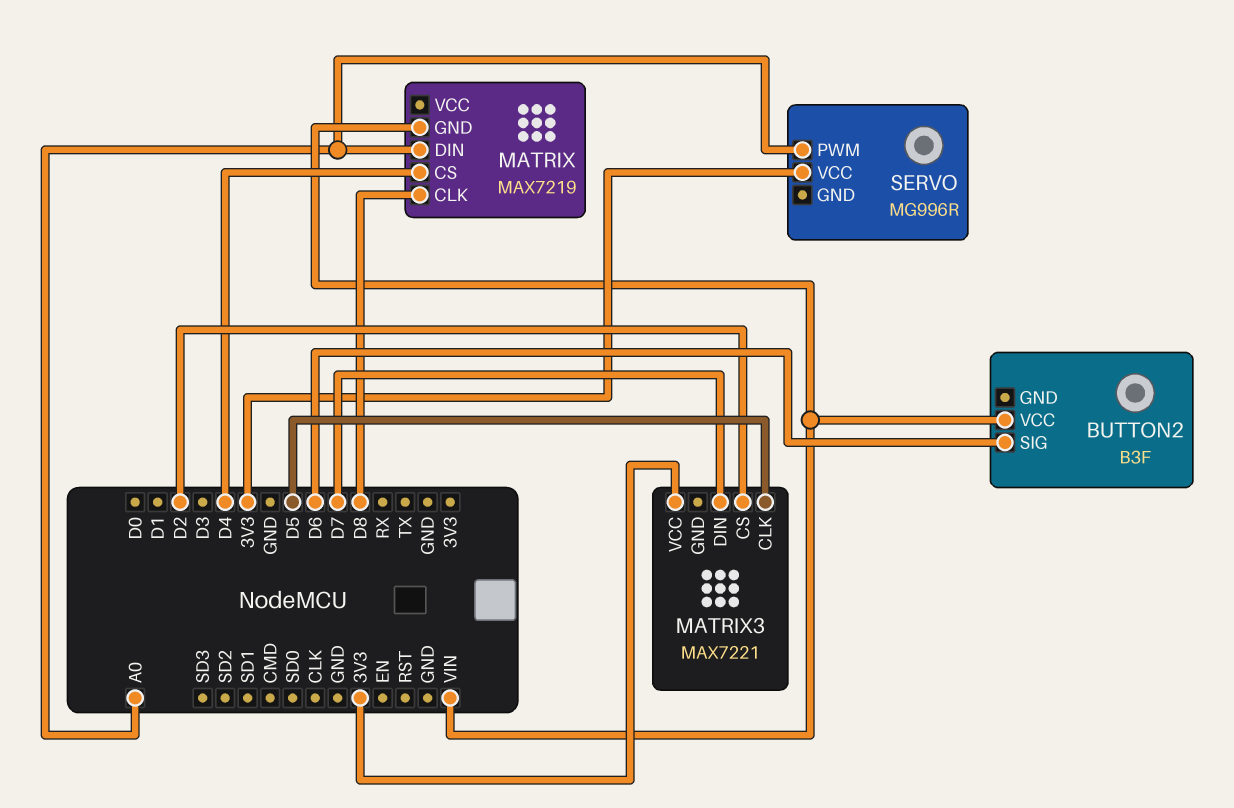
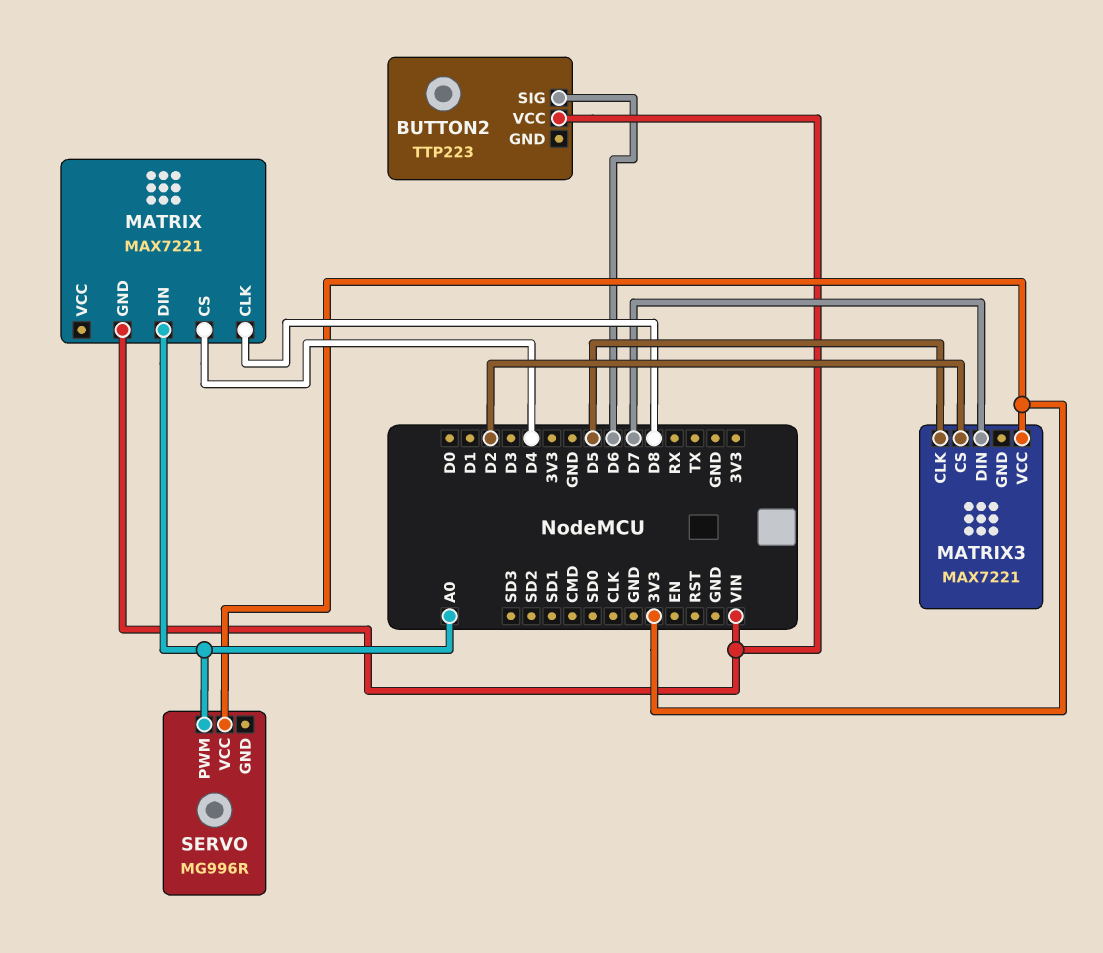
BUTTON2: B3F -> TTP223
MATRIX: MAX7219 -> MAX7221

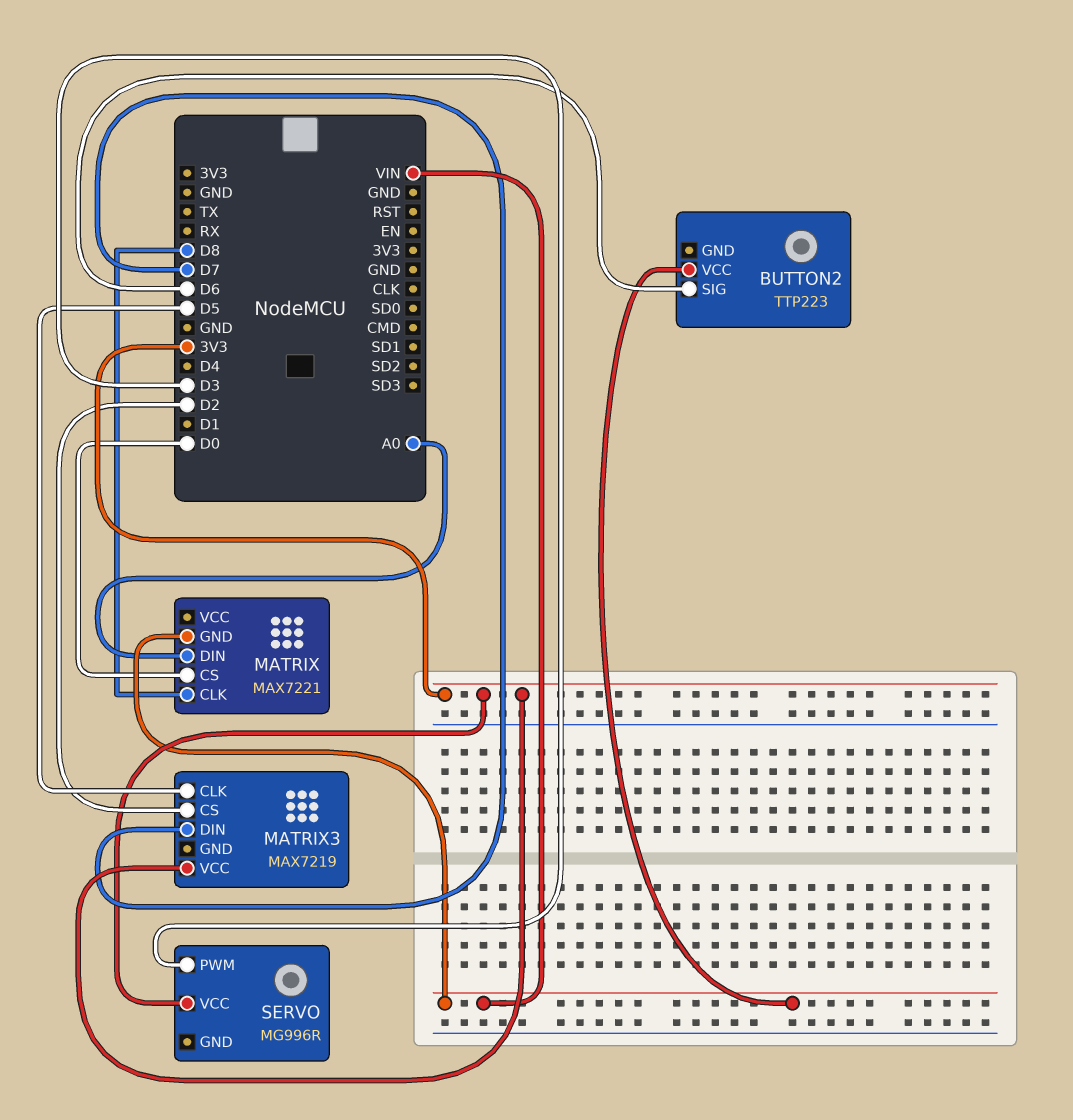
MATRIX pin CS: D4 -> D0
MATRIX3: MAX7221 -> MAX7219
SERVO pin PWM: A0 -> D3

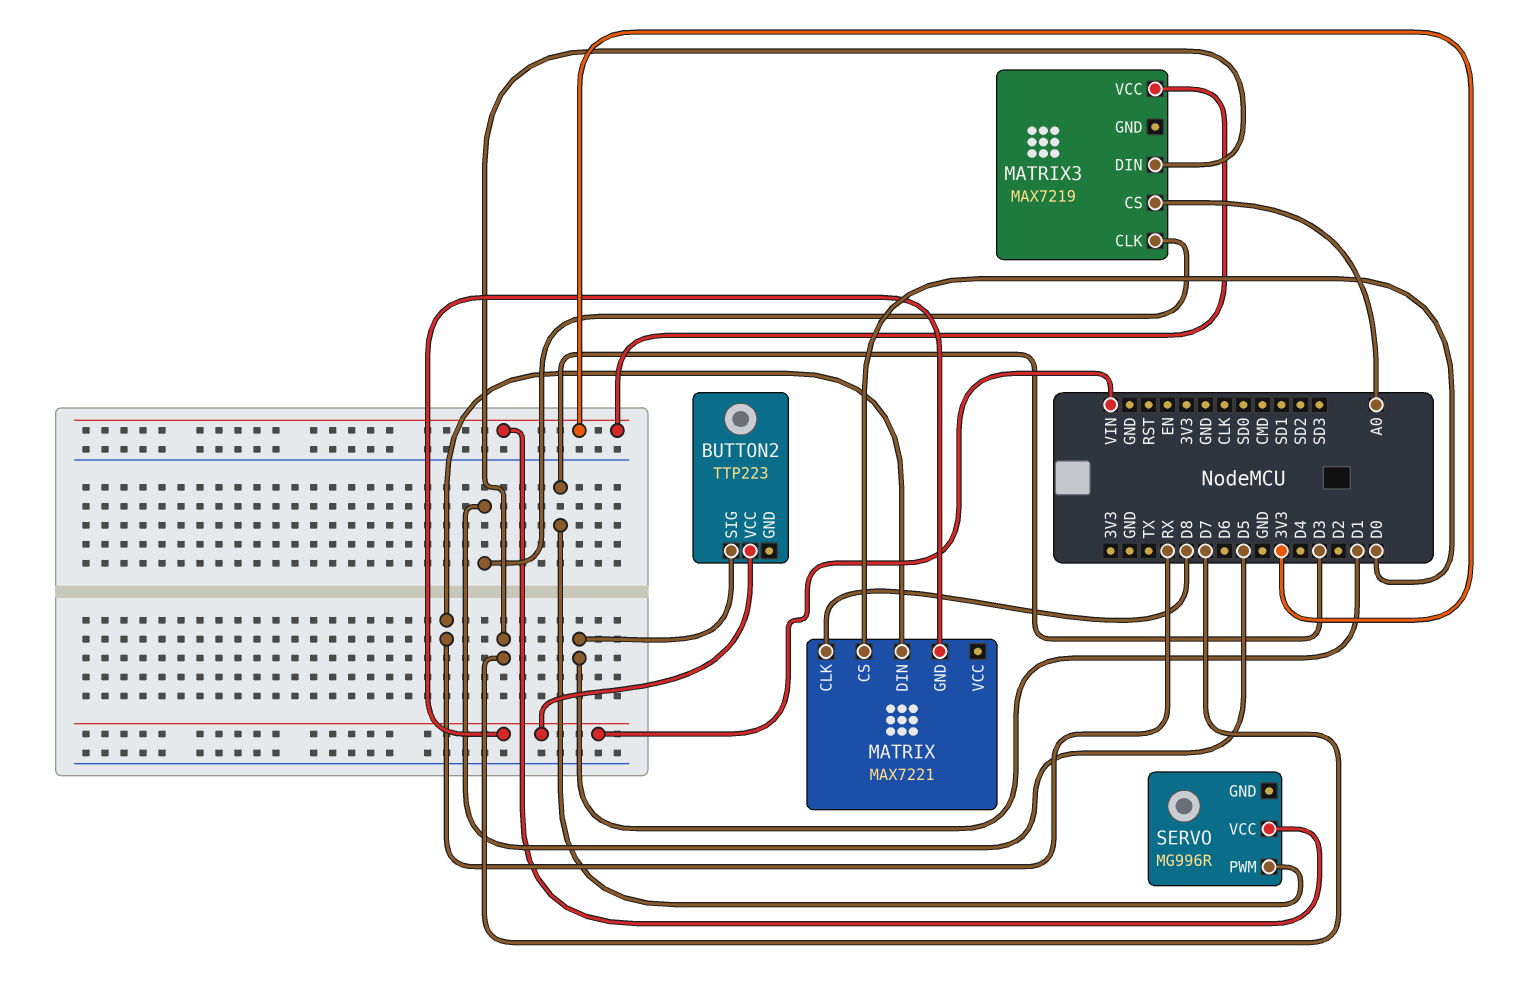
BUTTON2 pin SIG: D6 -> D1
MATRIX pin DIN: A0 -> RX
MATRIX3 pin CS: D2 -> A0

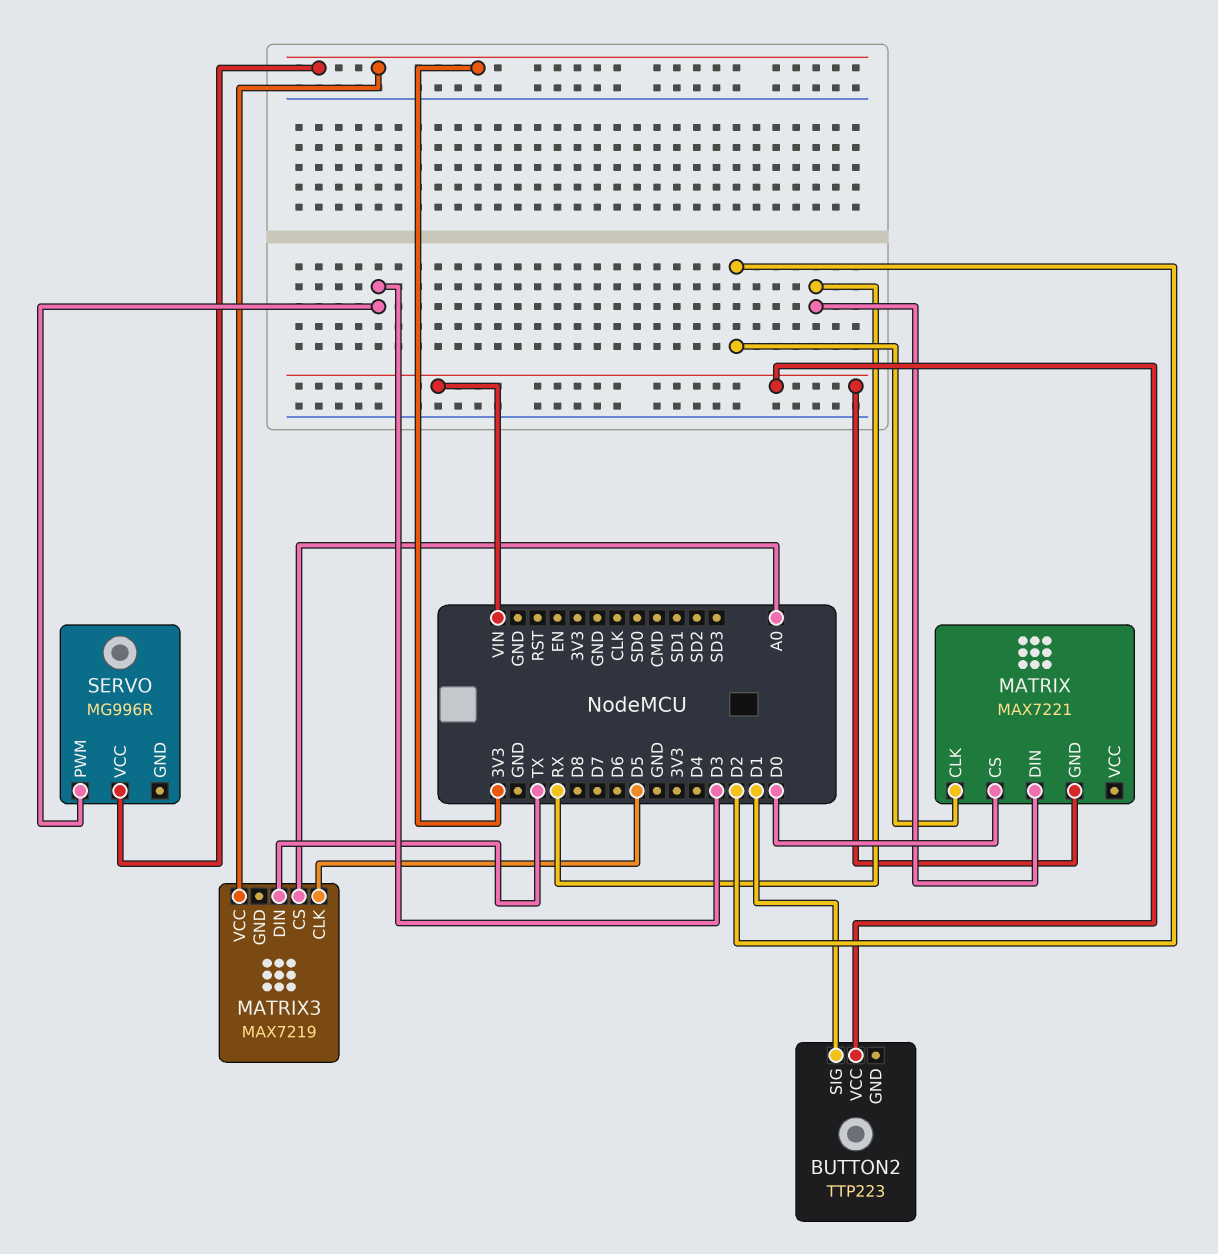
MATRIX pin CLK: D8 -> D2
MATRIX3 pin DIN: D7 -> TX

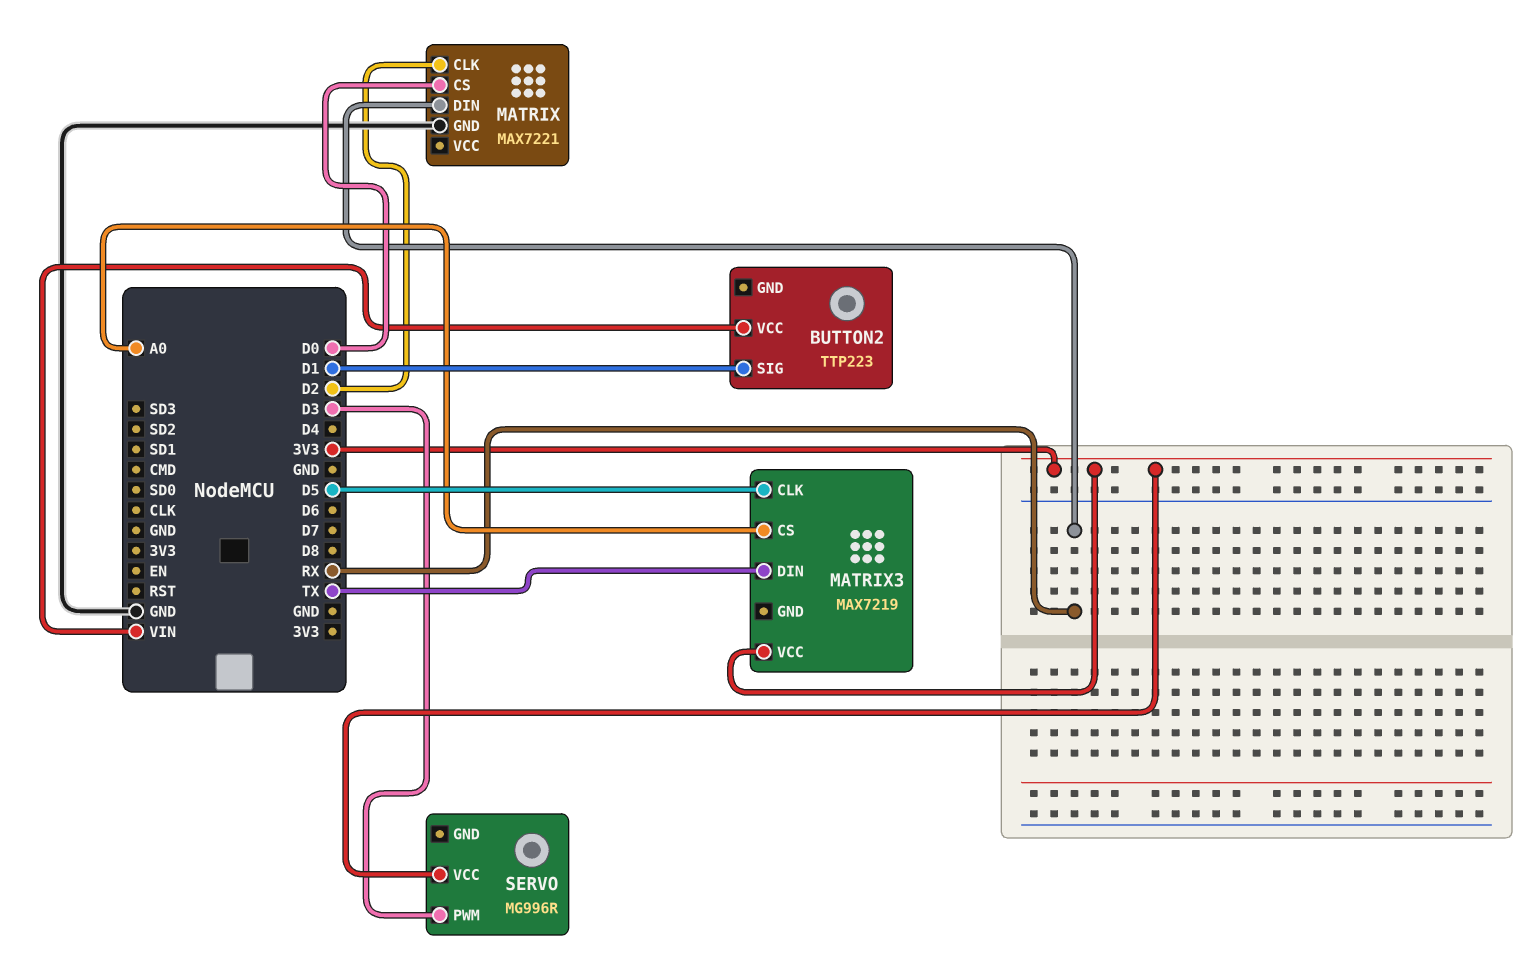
MATRIX pin GND: VIN -> GND

